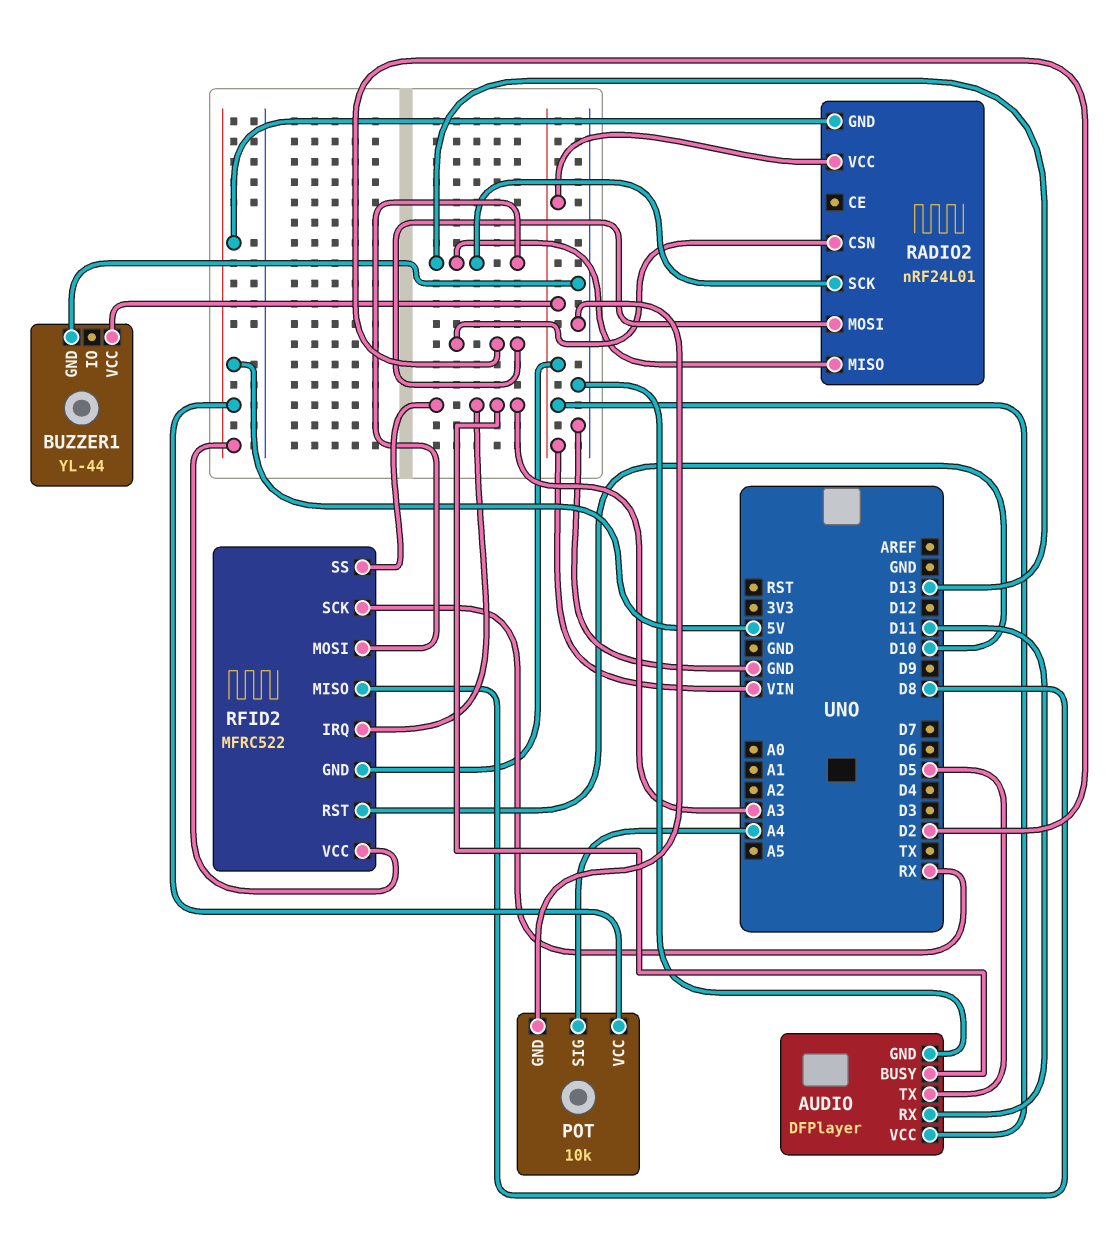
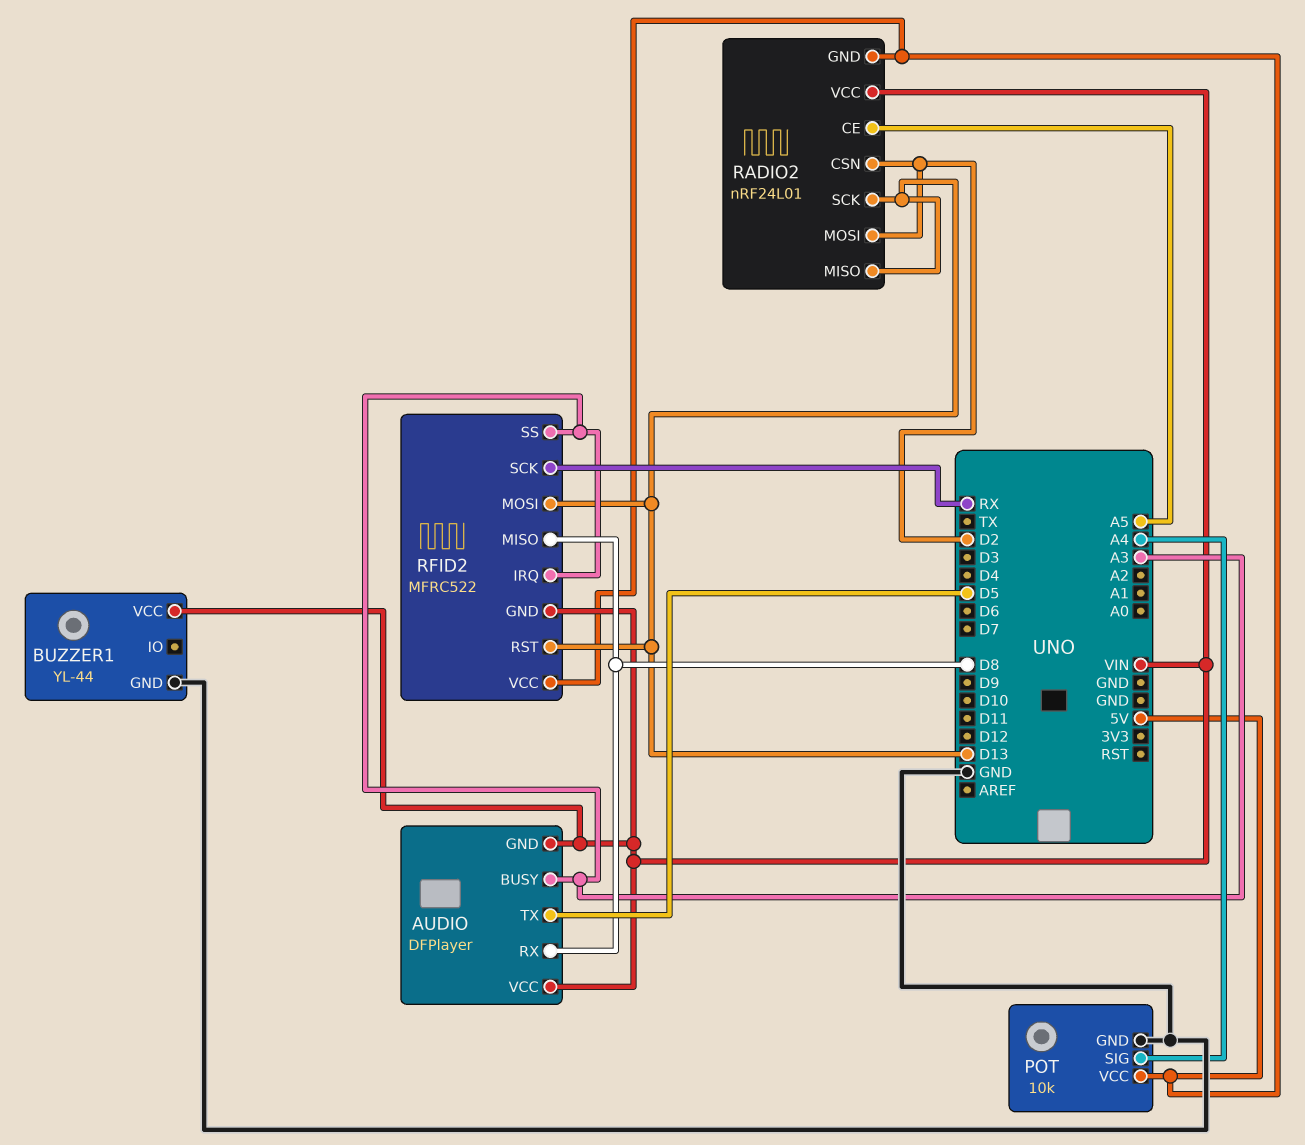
AUDIO pin GND: GND -> VIN
AUDIO pin RX: D11 -> D8
RADIO2 pin CE: none -> A5
RFID2 pin RST: D10 -> D13

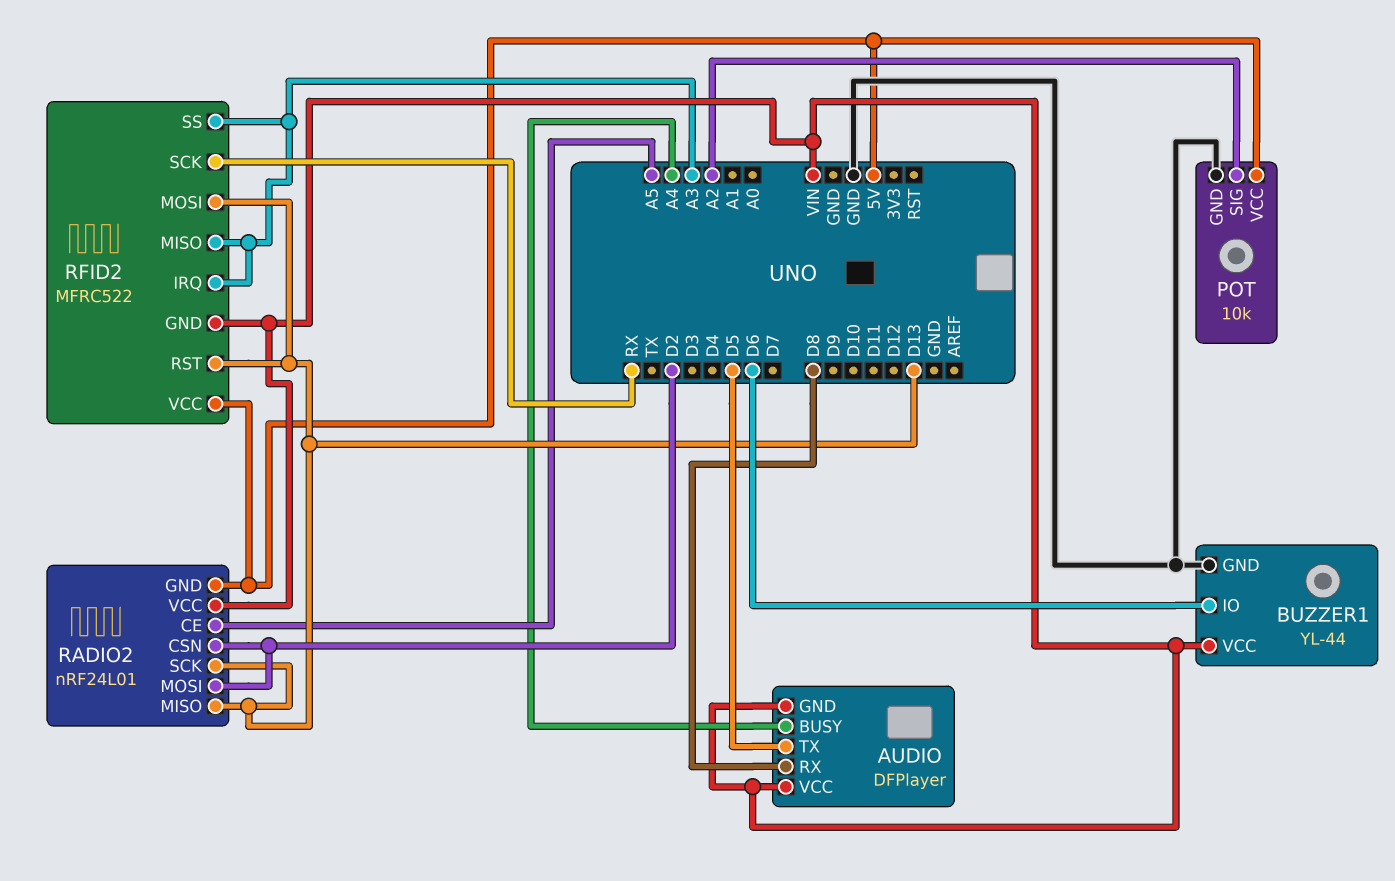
AUDIO pin BUSY: A3 -> A4
BUZZER1 pin IO: none -> D6
POT pin SIG: A4 -> A2
RFID2 pin MISO: D8 -> A3

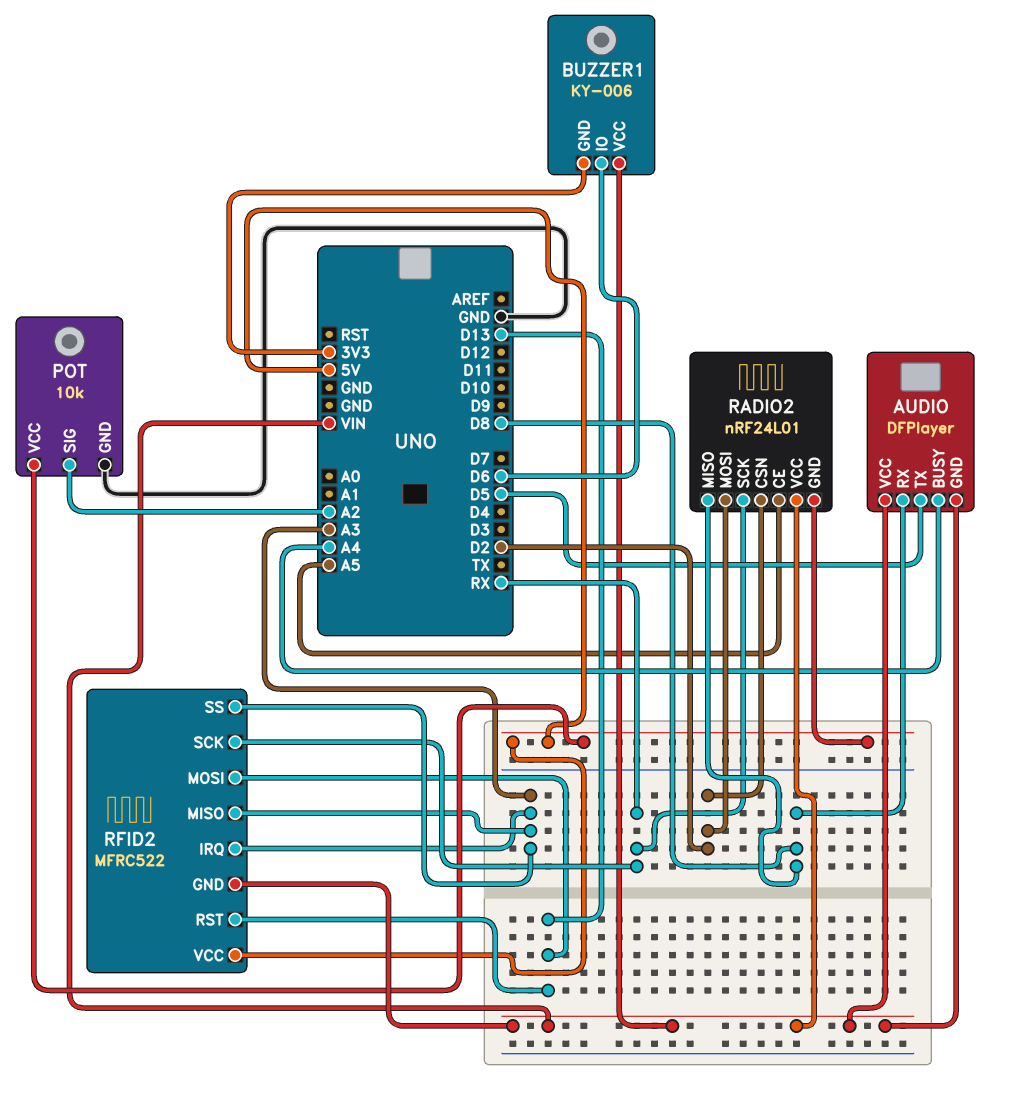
BUZZER1: YL-44 -> KY-006
BUZZER1 pin GND: GND -> 3V3
RADIO2 pin MISO: D13 -> D8
RADIO2 pin SCK: D13 -> RX

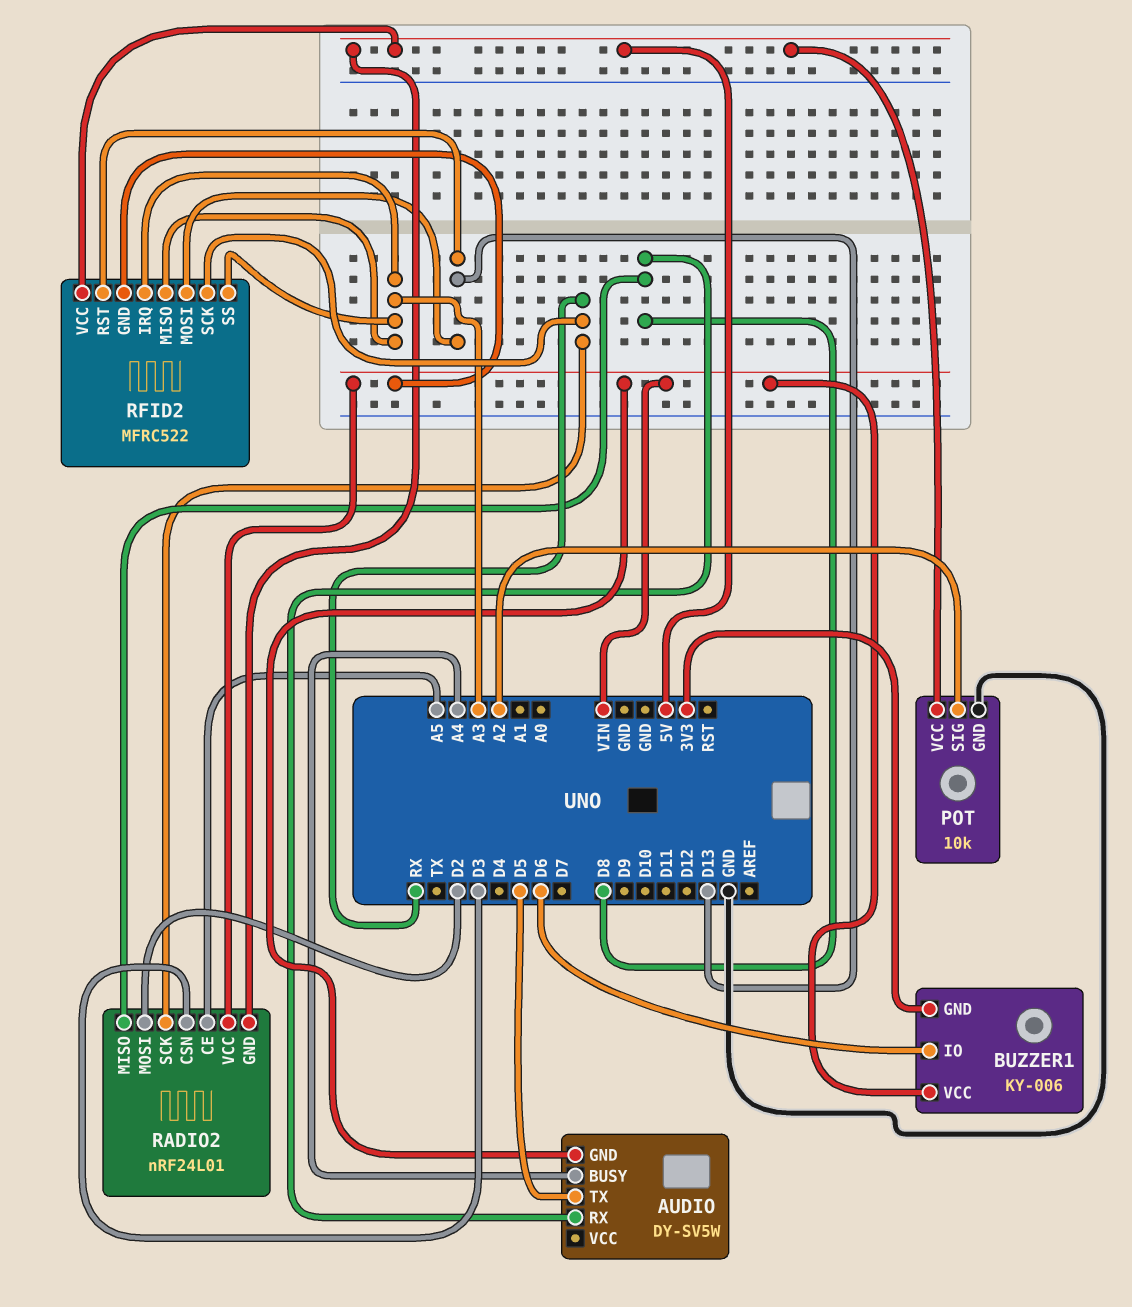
AUDIO: DFPlayer -> DY-SV5W
AUDIO pin VCC: VIN -> none
RADIO2 pin CSN: D2 -> D3

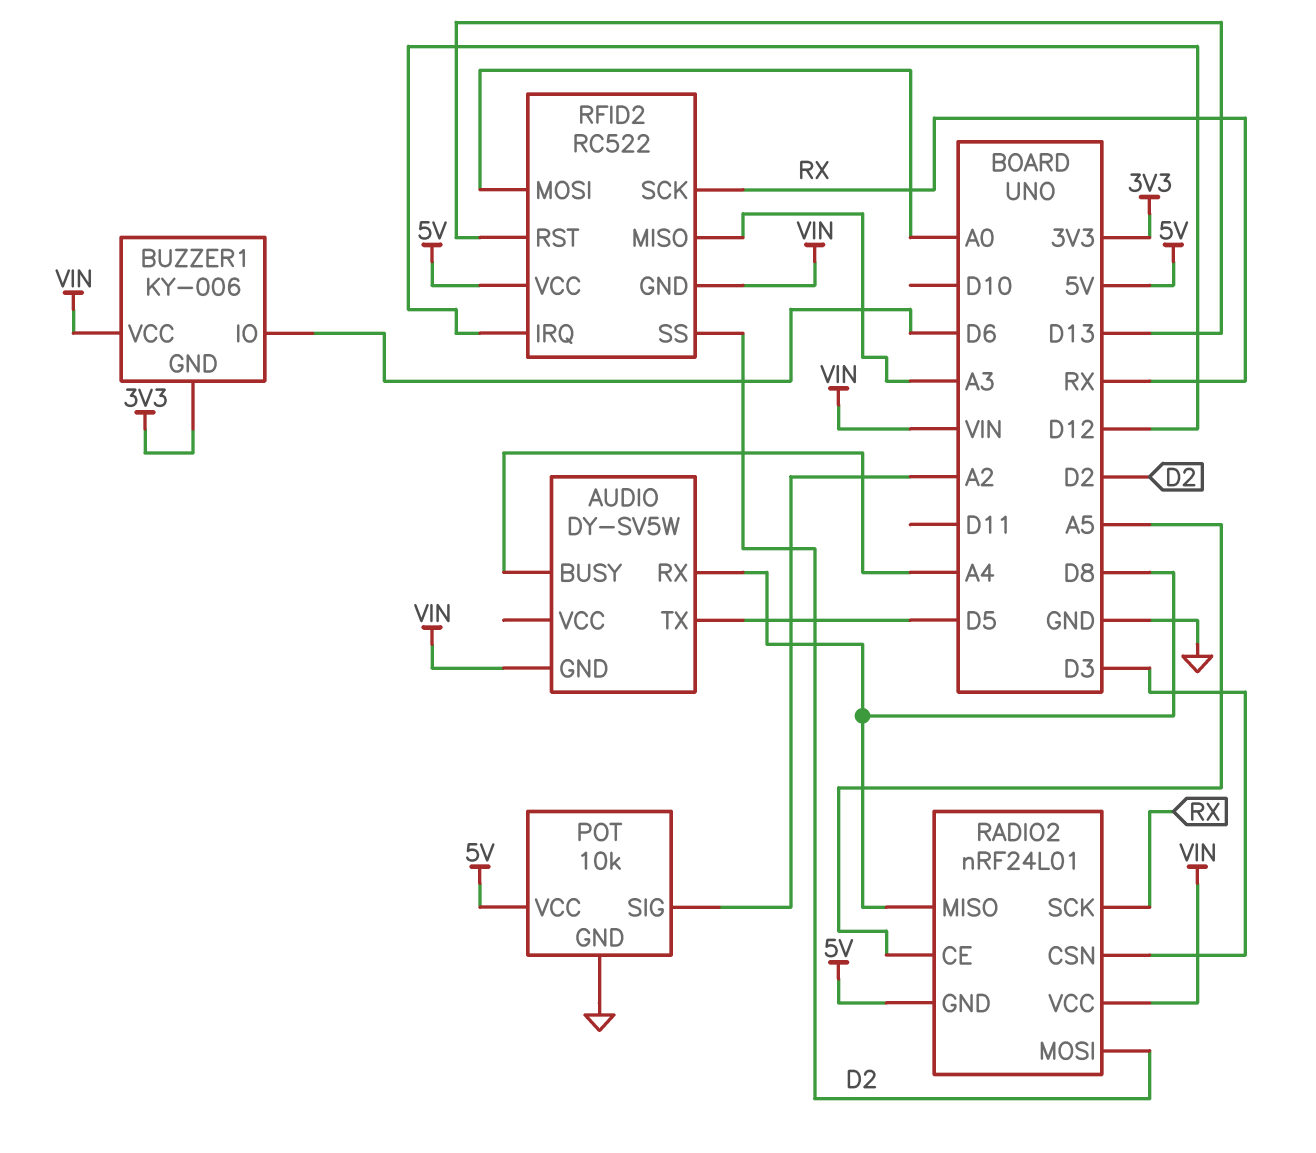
RFID2: MFRC522 -> RC522
RFID2 pin IRQ: A3 -> D12
RFID2 pin MOSI: D13 -> A0
RFID2 pin SS: A3 -> D2

